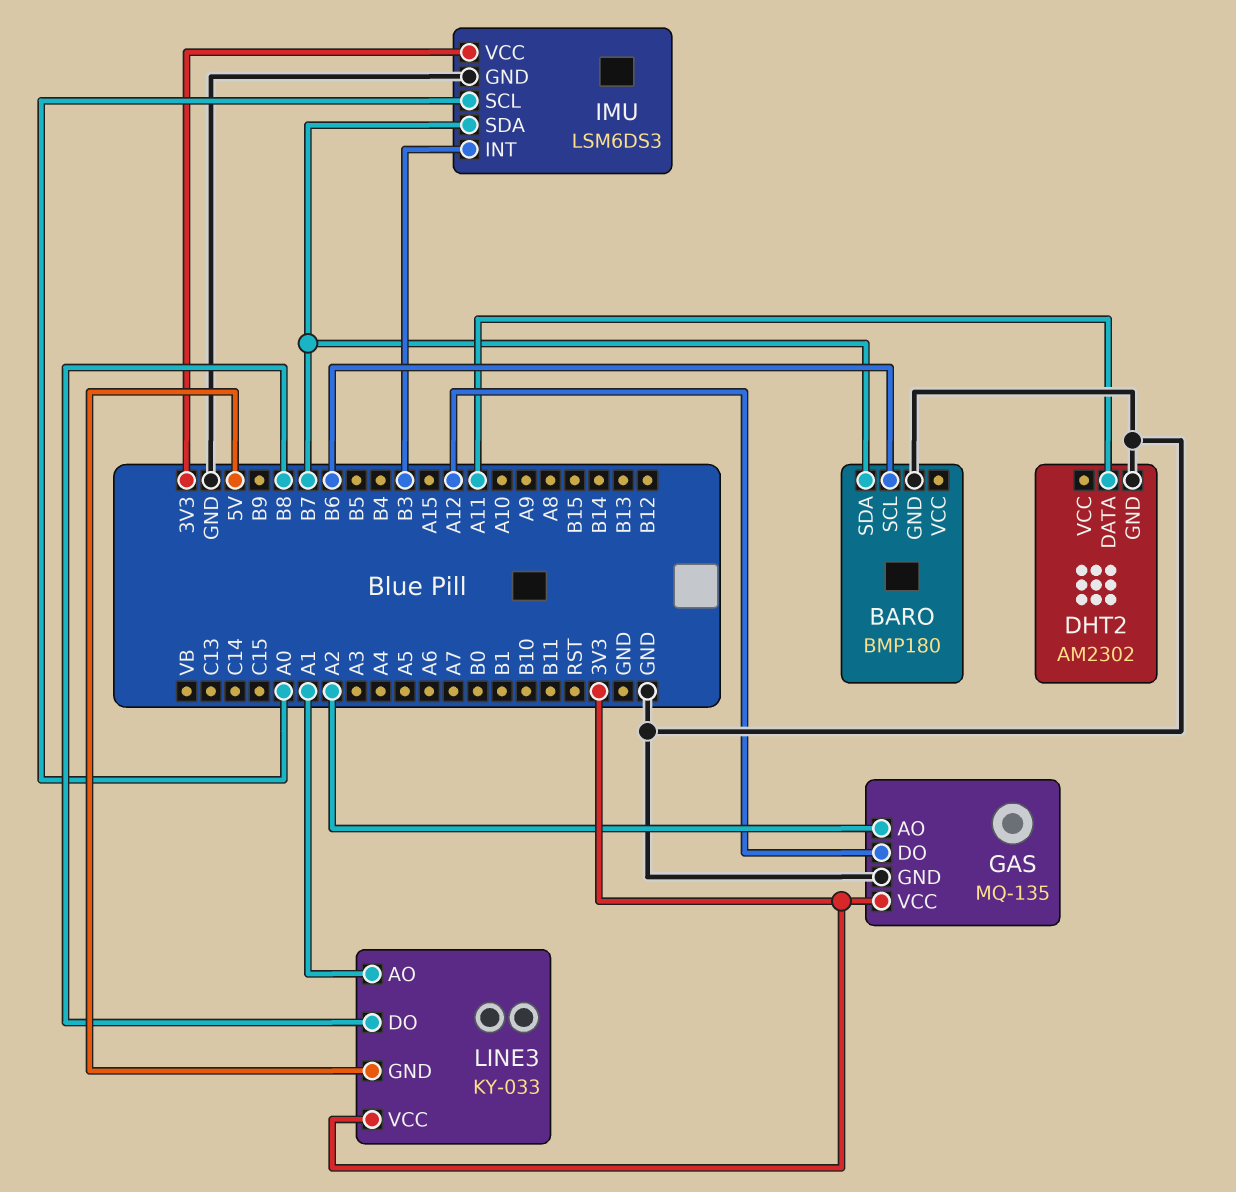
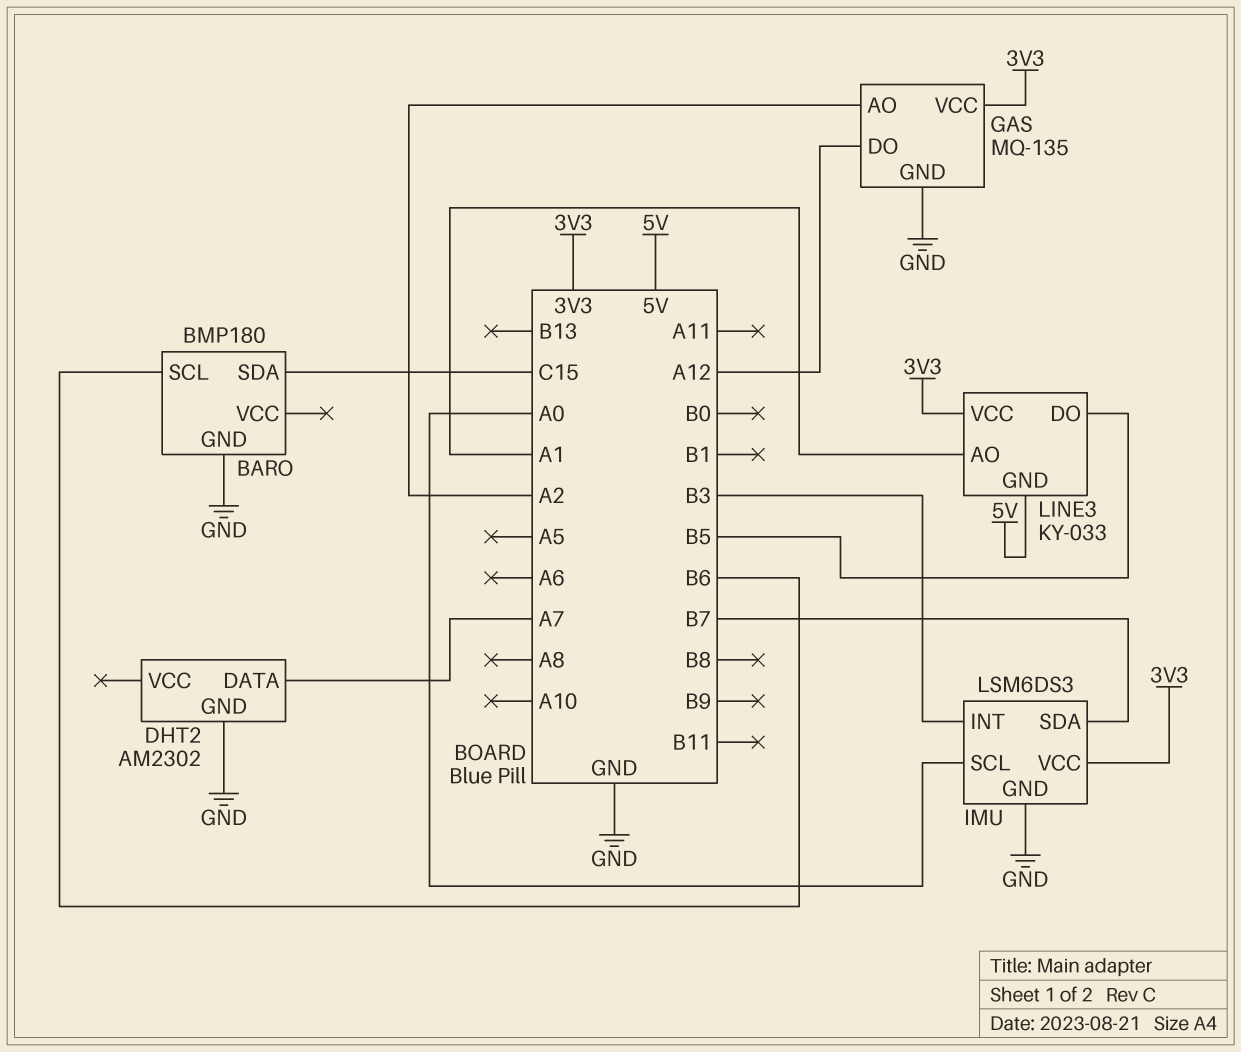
BARO pin SDA: B7 -> C15
DHT2 pin DATA: A11 -> A7
LINE3 pin DO: B8 -> B5

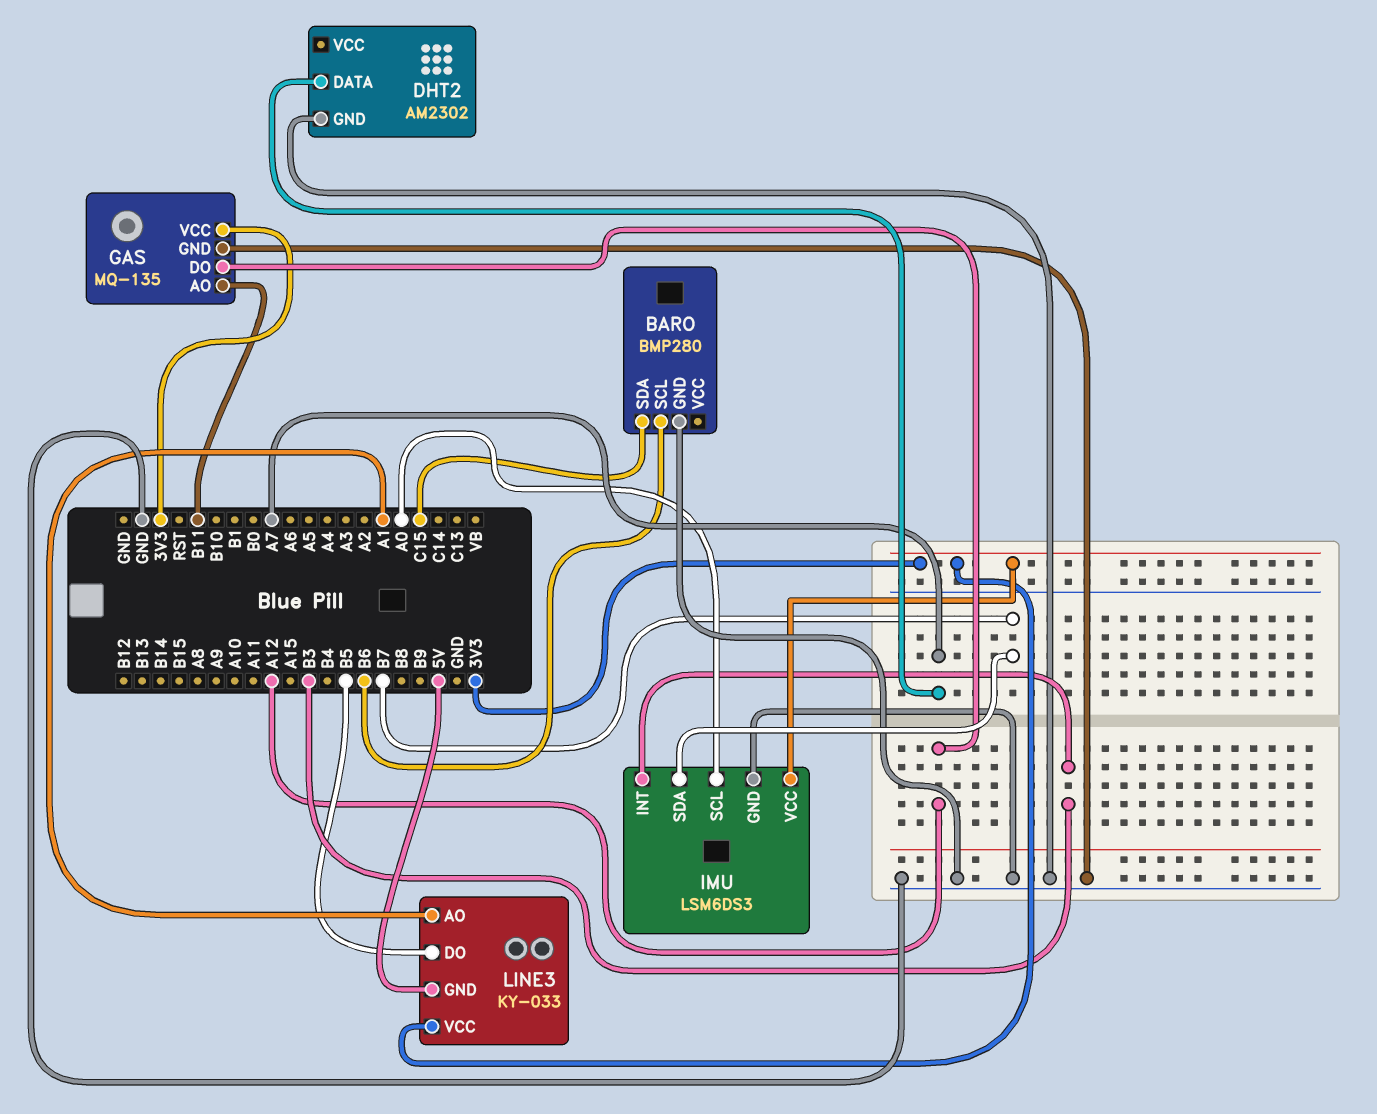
BARO: BMP180 -> BMP280
GAS pin AO: A2 -> B11

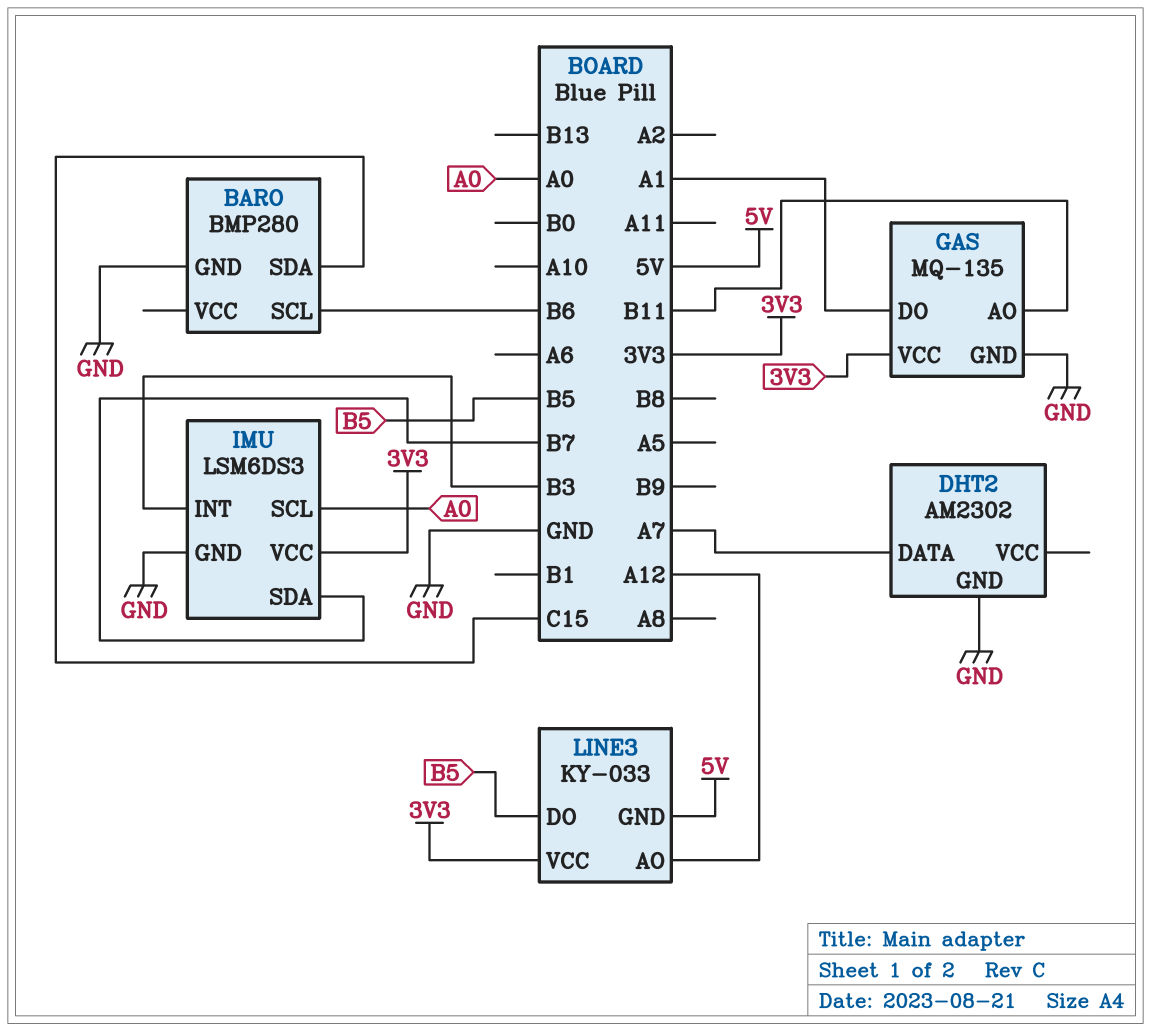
GAS pin DO: A12 -> A1
LINE3 pin AO: A1 -> A12

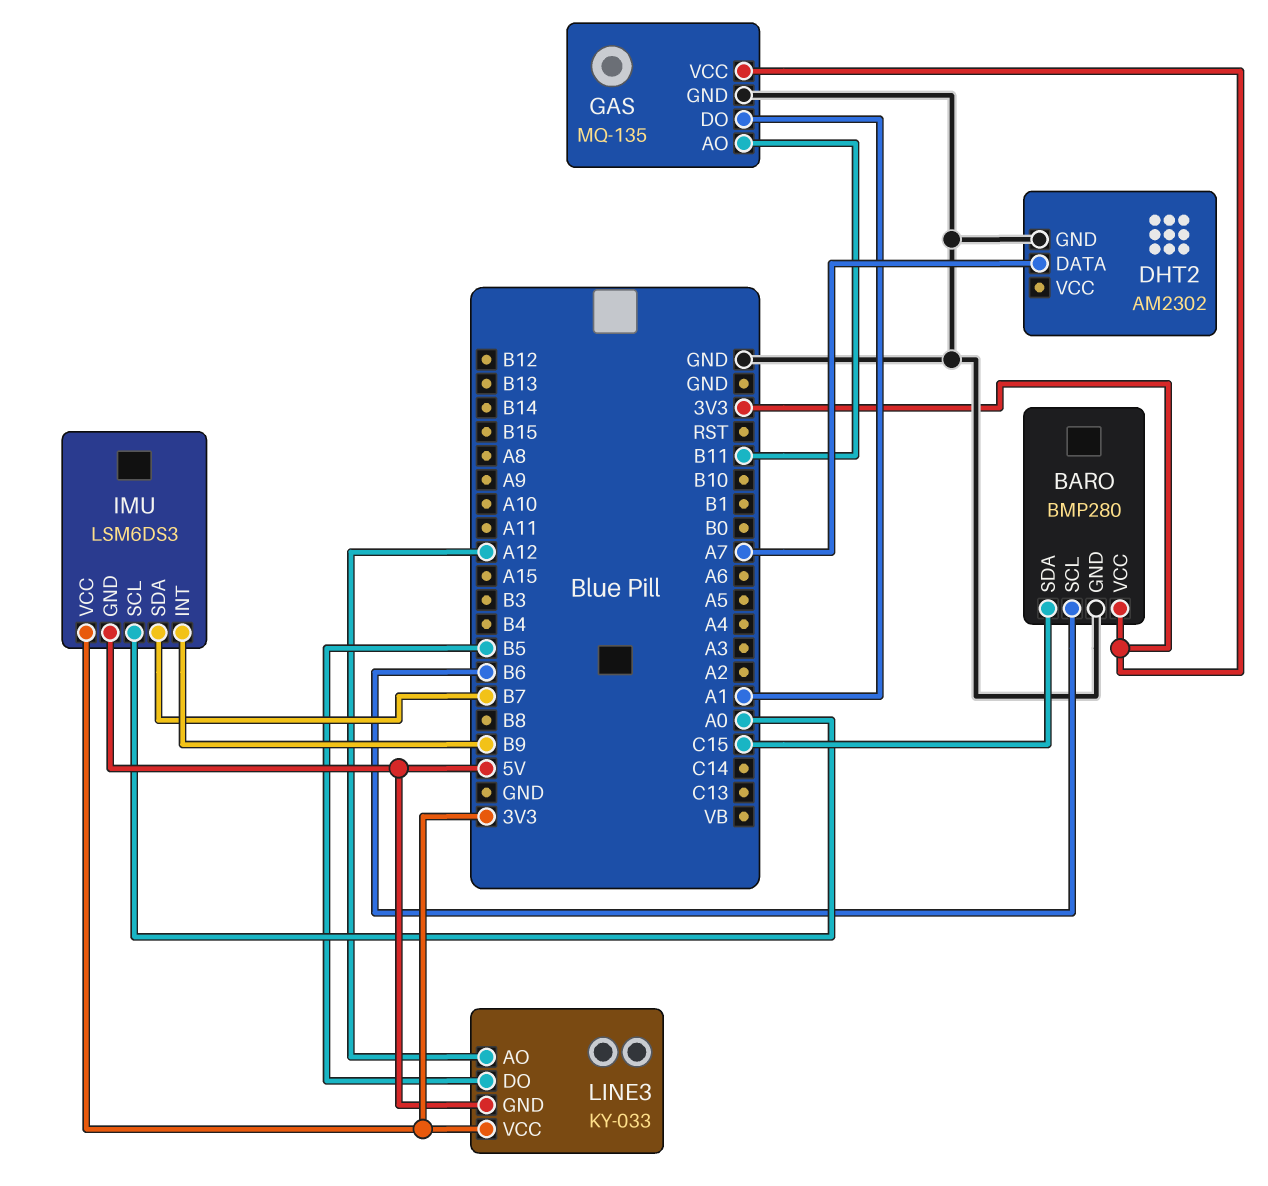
BARO pin VCC: none -> 3V3
IMU pin GND: GND -> 5V
IMU pin INT: B3 -> B9

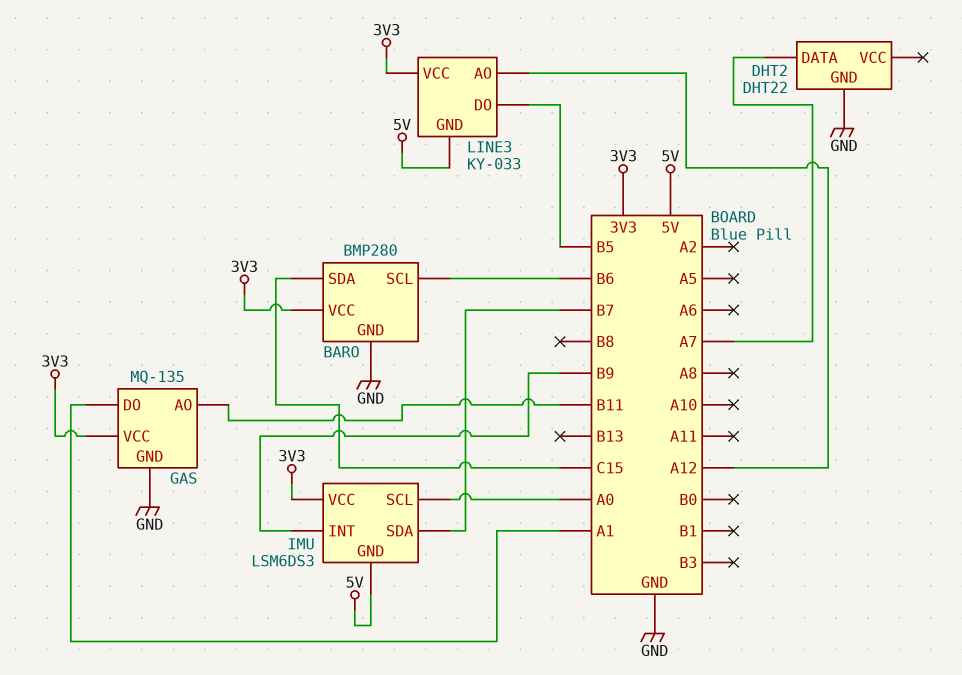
DHT2: AM2302 -> DHT22

